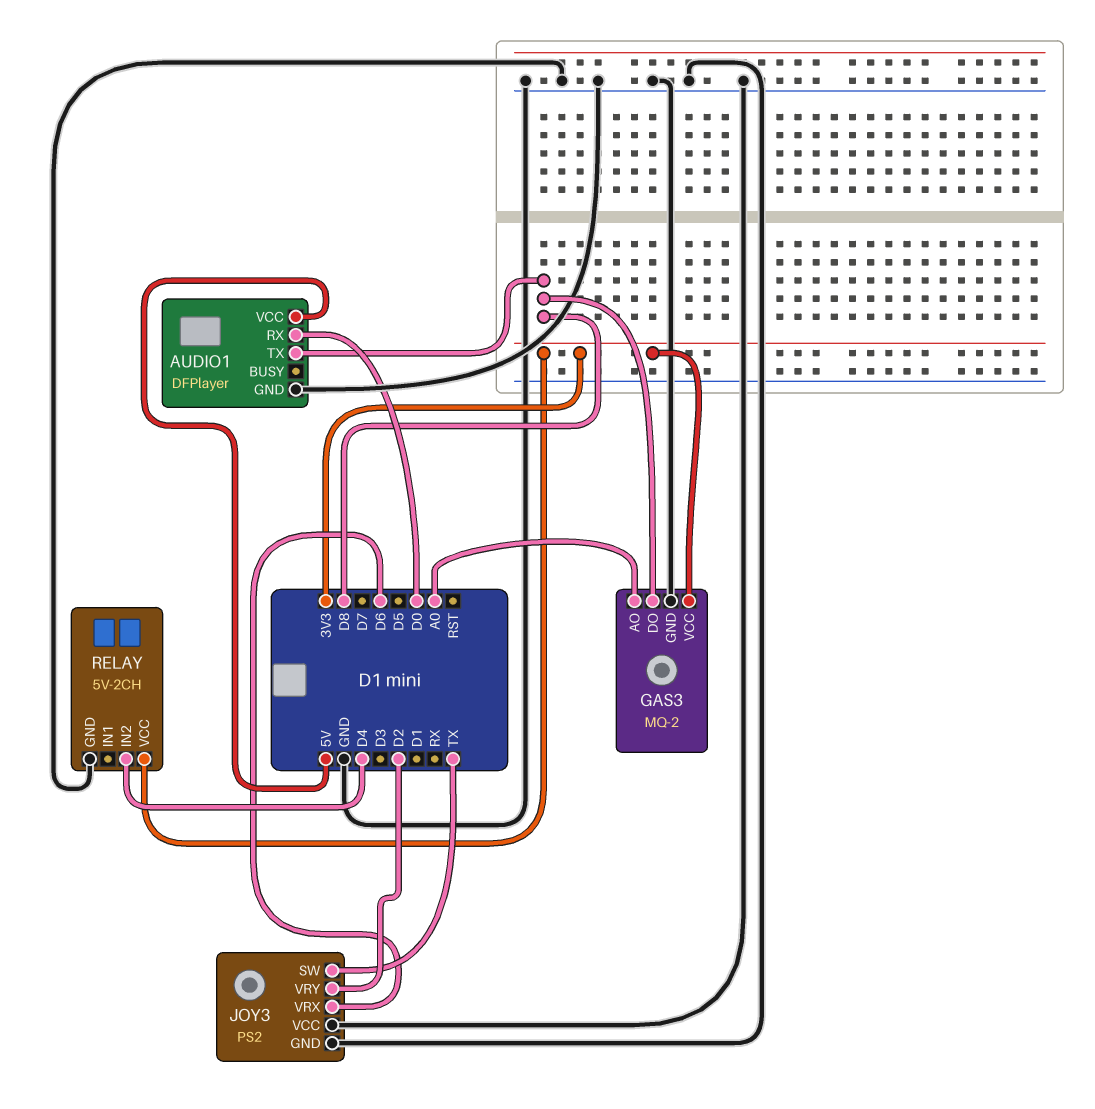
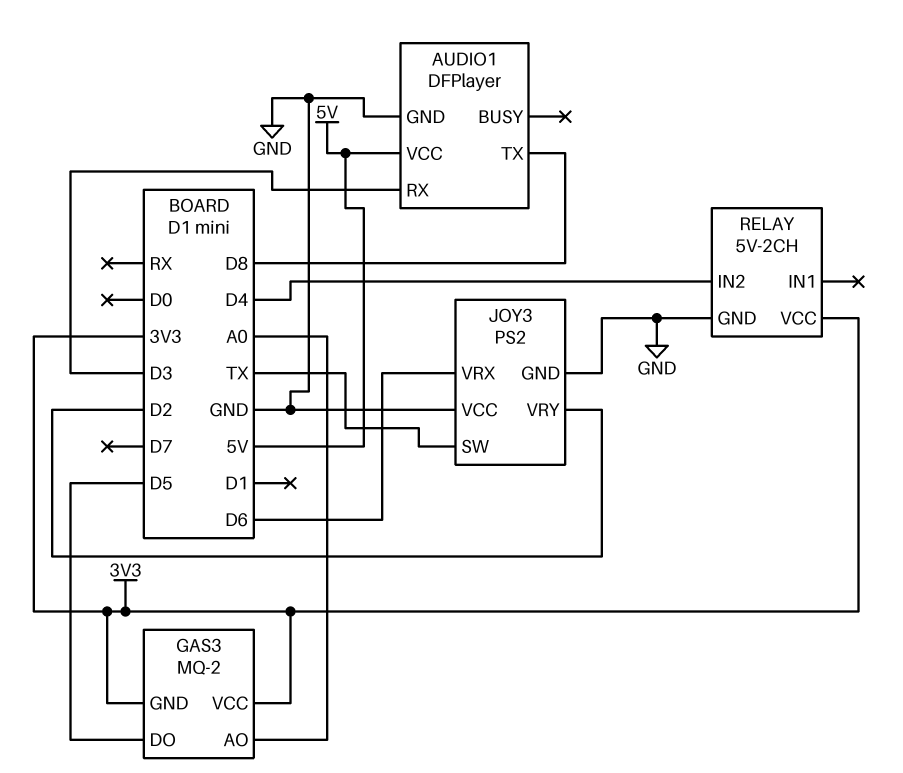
AUDIO1 pin RX: D0 -> D3
GAS3 pin DO: D8 -> D5
GAS3 pin GND: GND -> 3V3

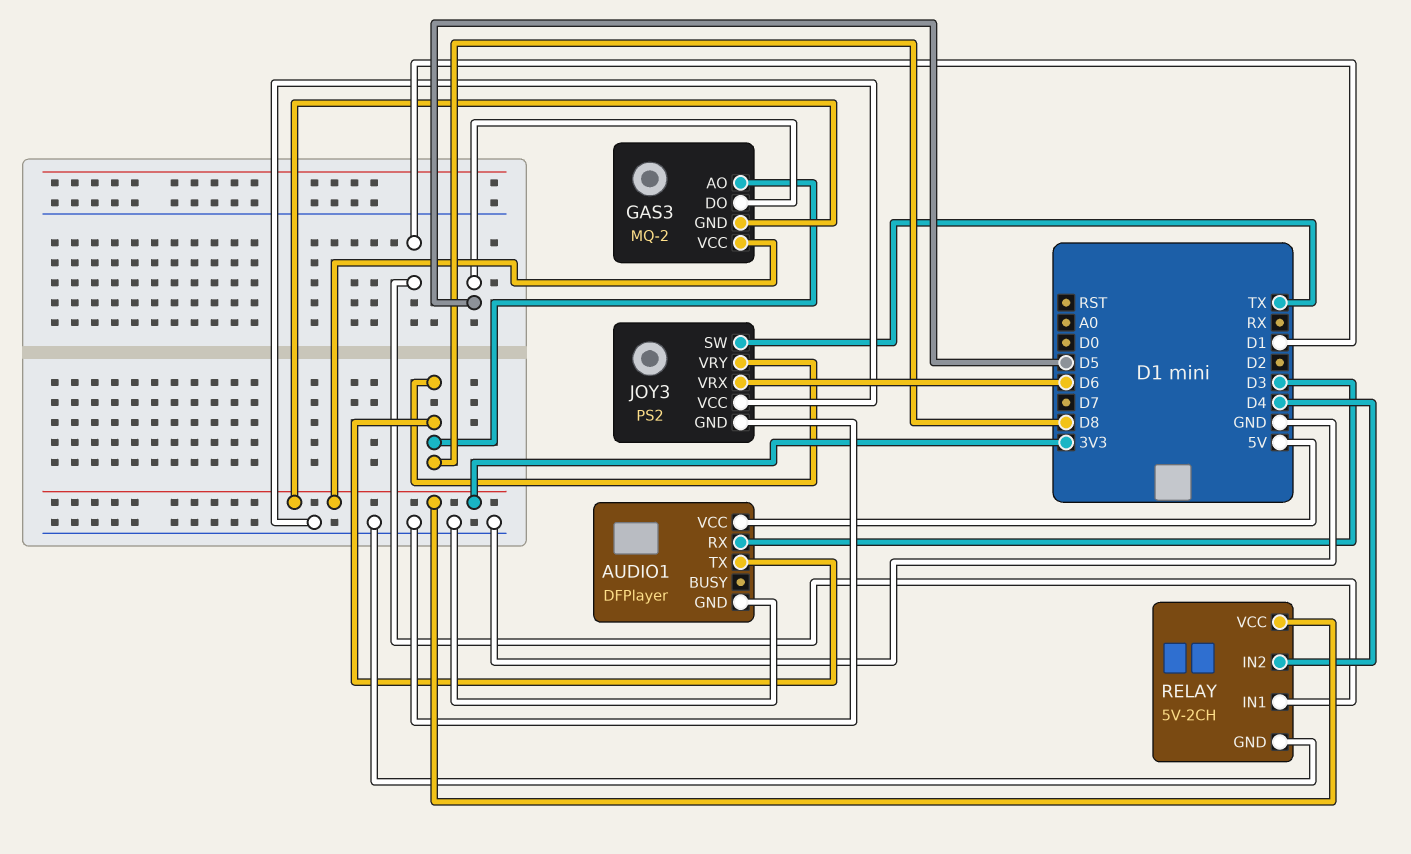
GAS3 pin AO: A0 -> D8
JOY3 pin VRY: D2 -> D8
RELAY pin IN1: none -> D1

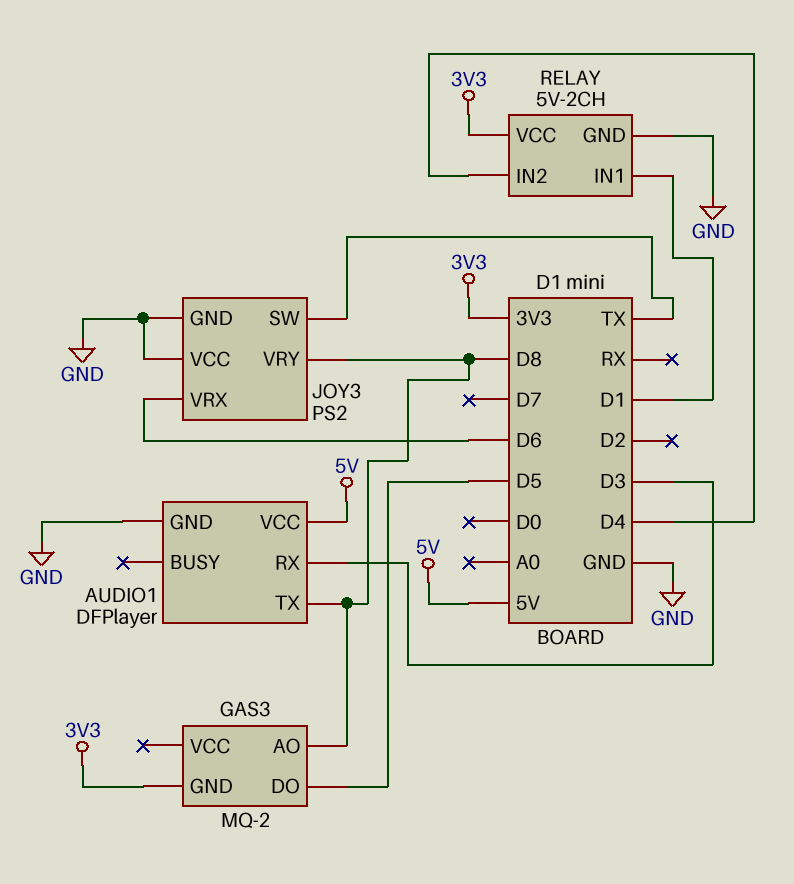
GAS3 pin VCC: 3V3 -> none

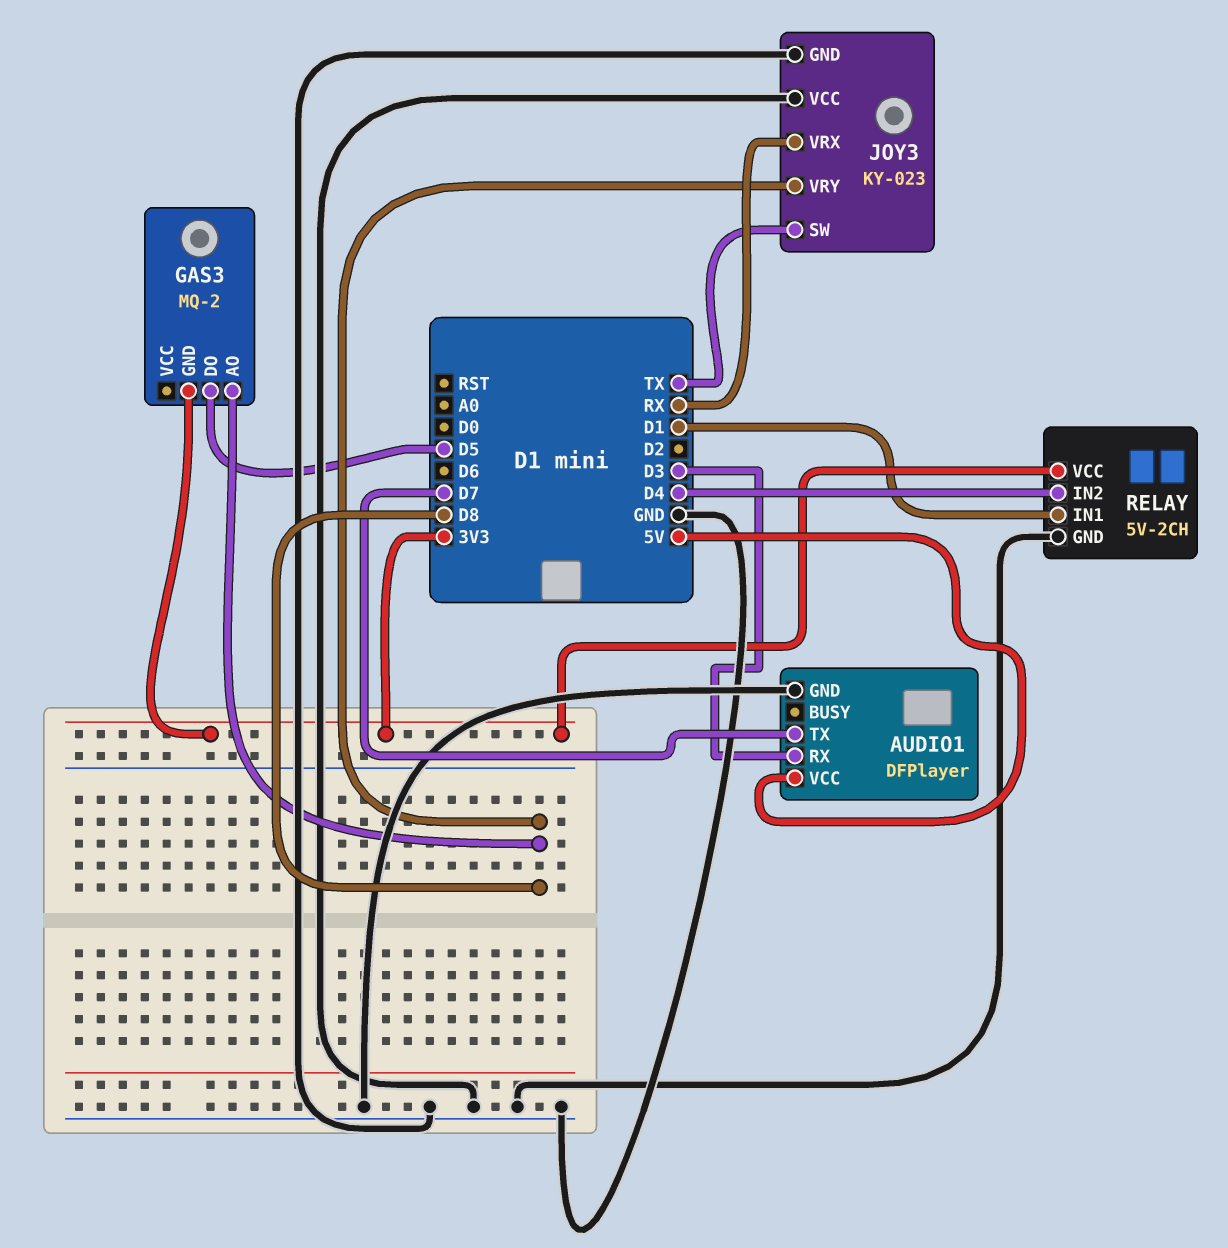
AUDIO1 pin TX: D8 -> D7
JOY3: PS2 -> KY-023
JOY3 pin VRX: D6 -> RX

